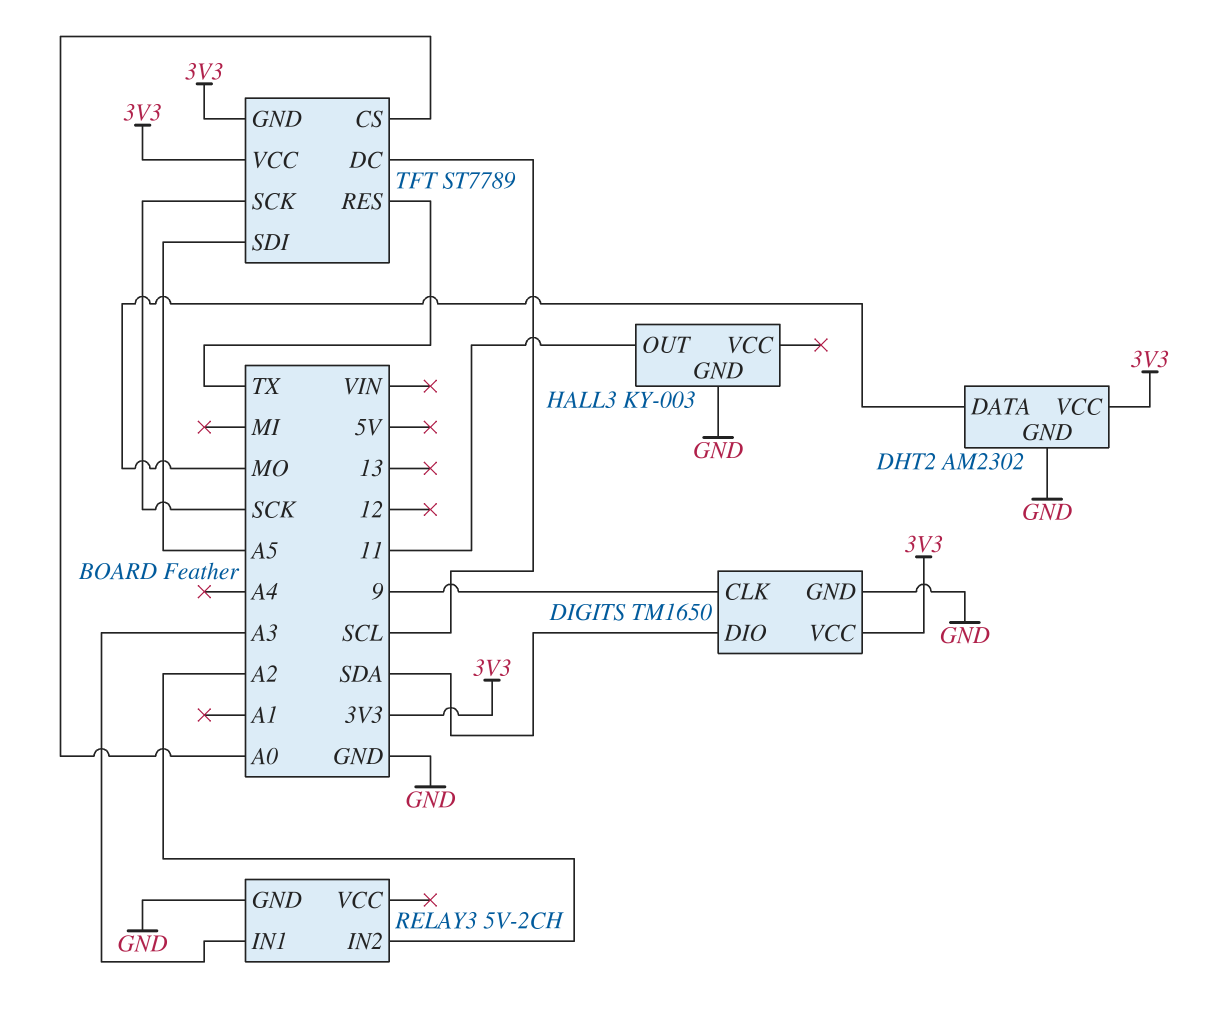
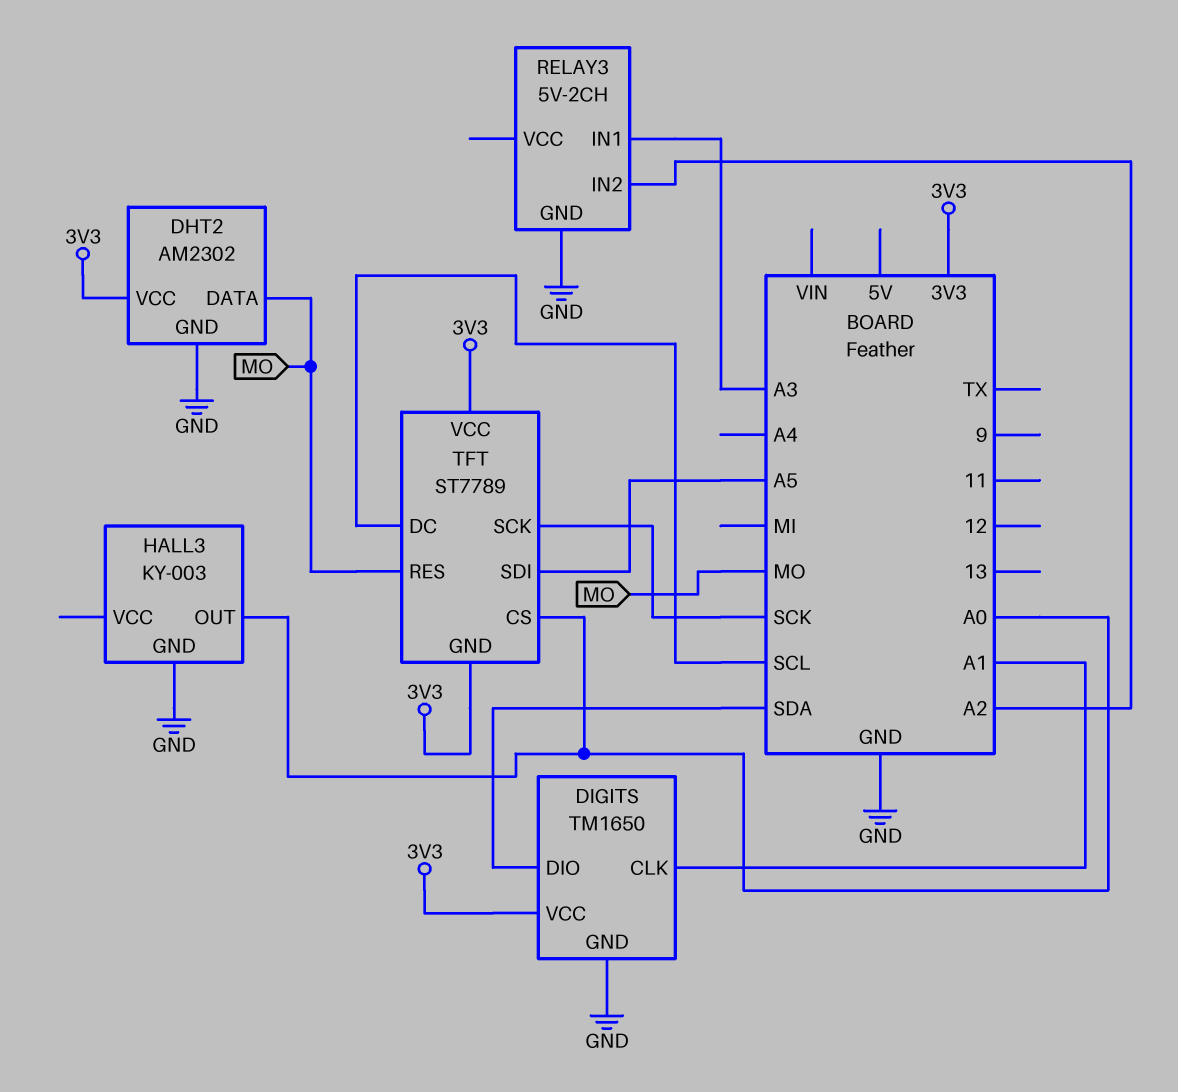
DIGITS pin CLK: 9 -> A1
HALL3 pin OUT: 11 -> A0
TFT pin RES: TX -> MO

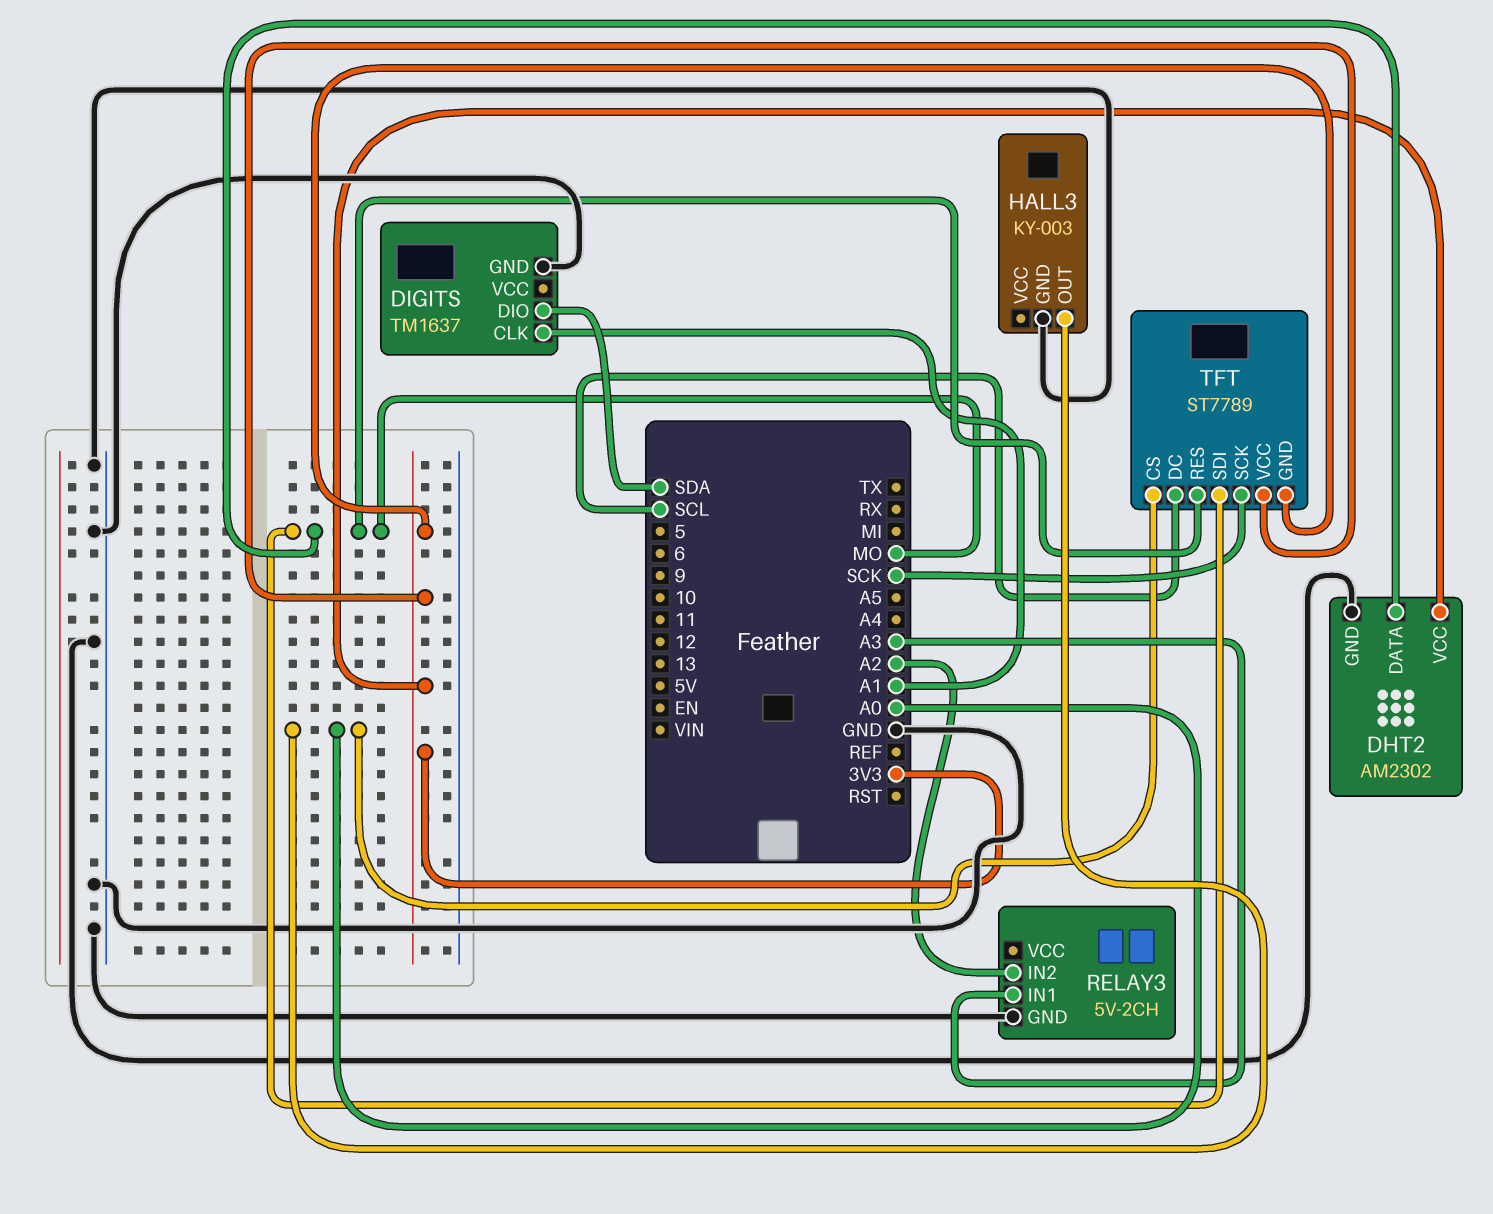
DIGITS: TM1650 -> TM1637
DIGITS pin VCC: 3V3 -> none
TFT pin SDI: A5 -> MO

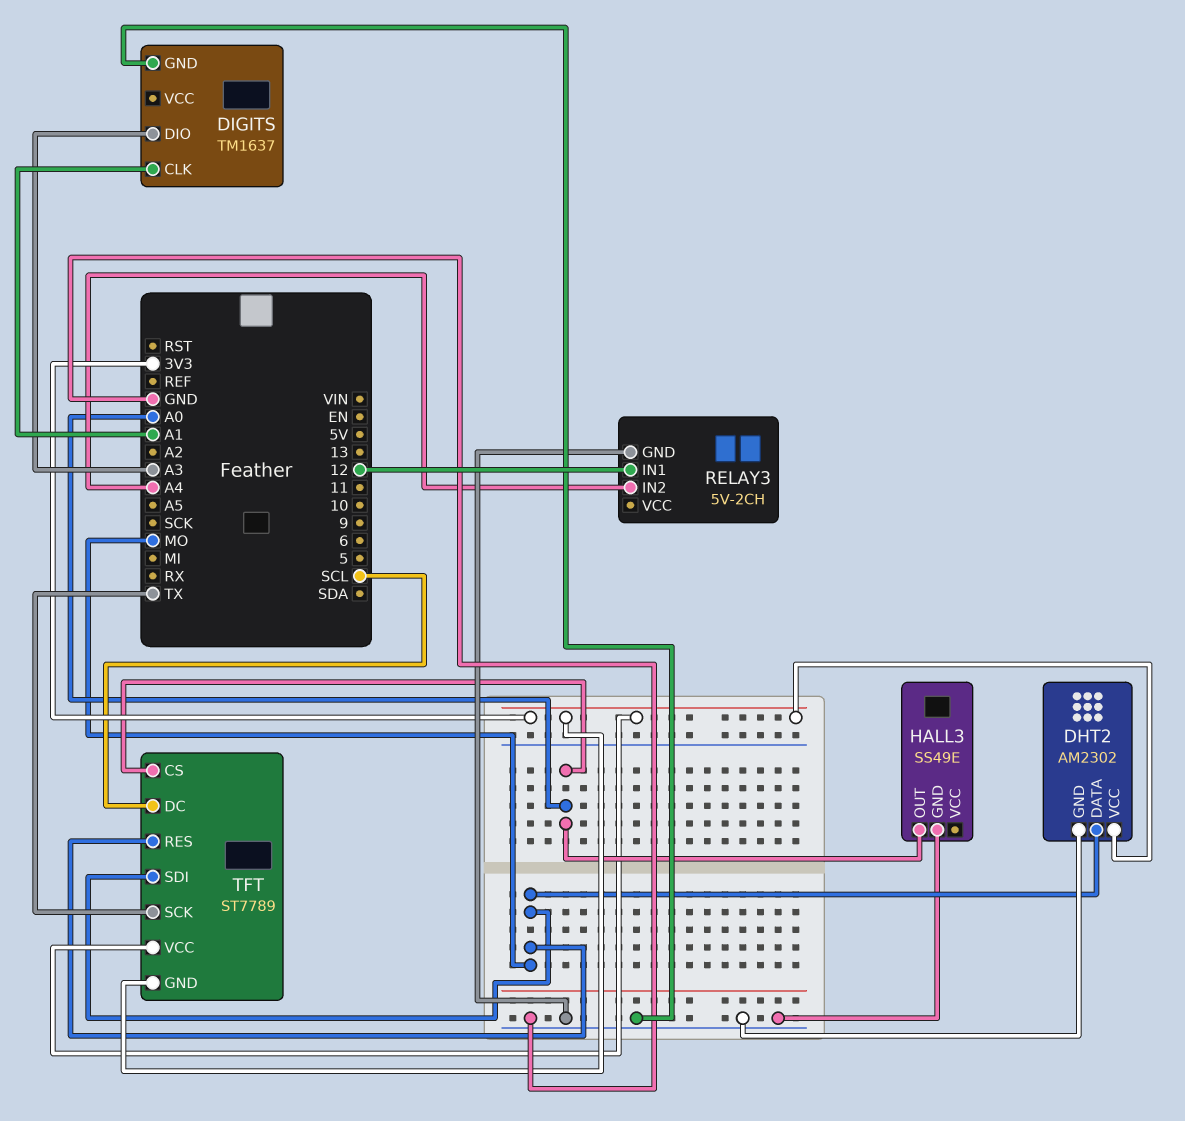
DIGITS pin DIO: SDA -> A3
HALL3: KY-003 -> SS49E
RELAY3 pin IN1: A3 -> 12
RELAY3 pin IN2: A2 -> A4
TFT pin SCK: SCK -> TX

